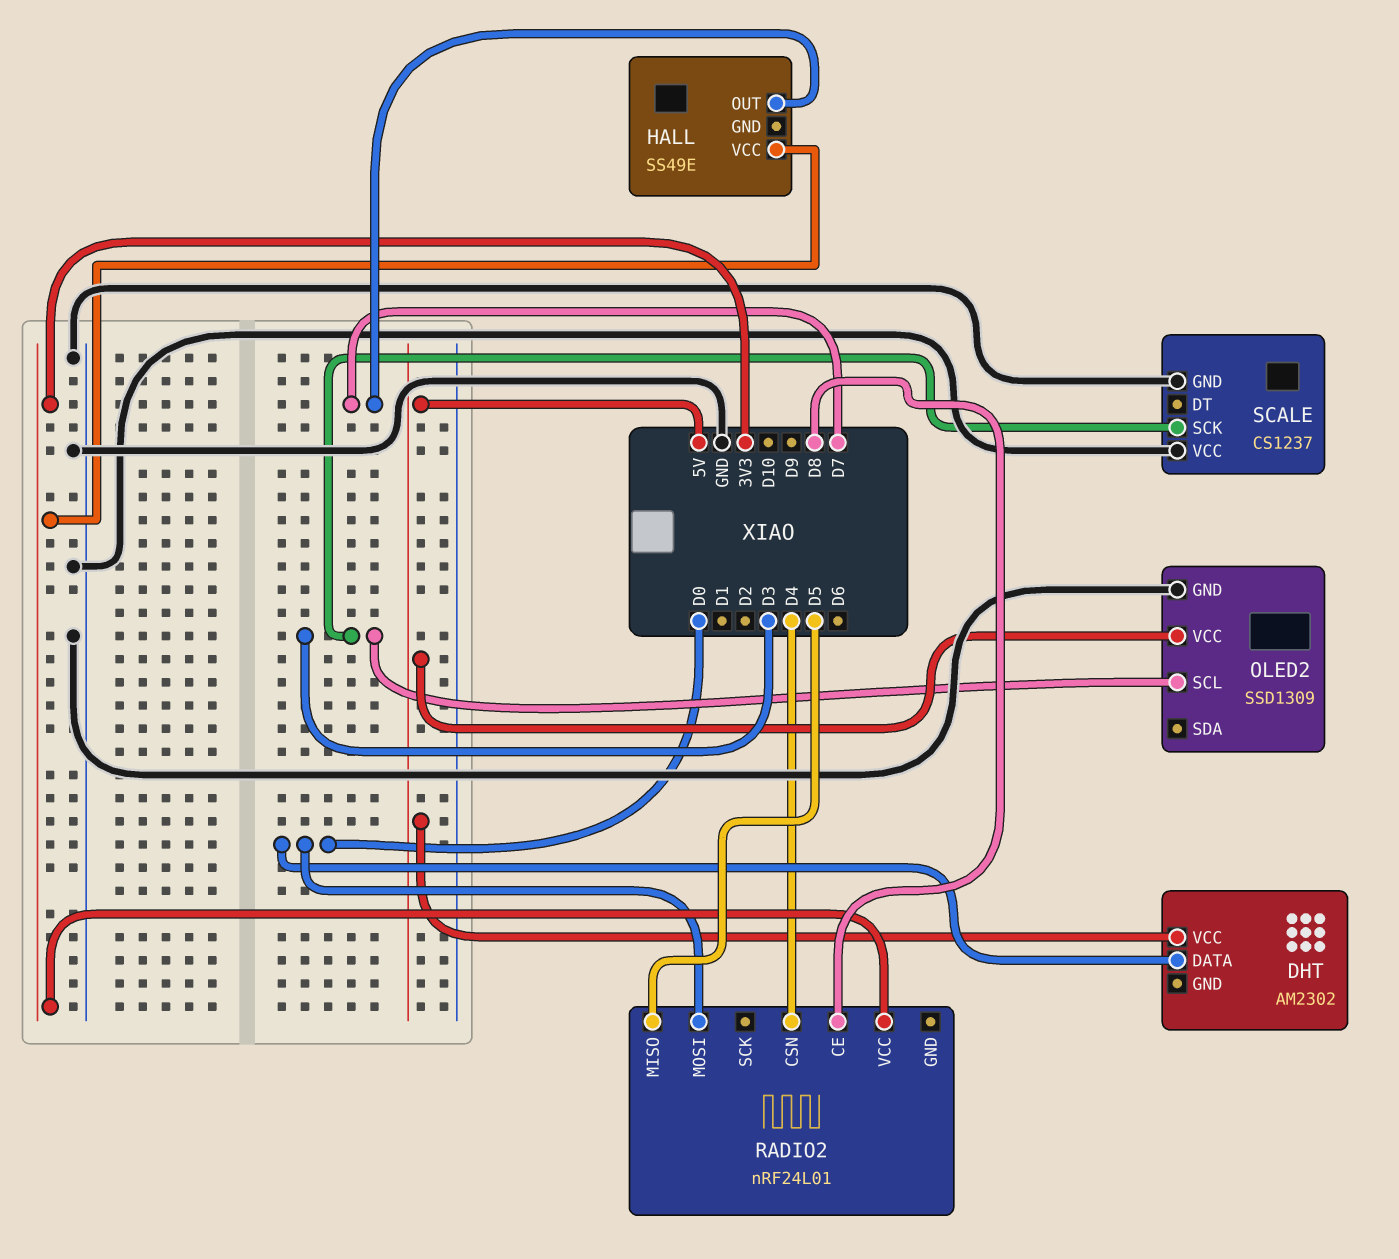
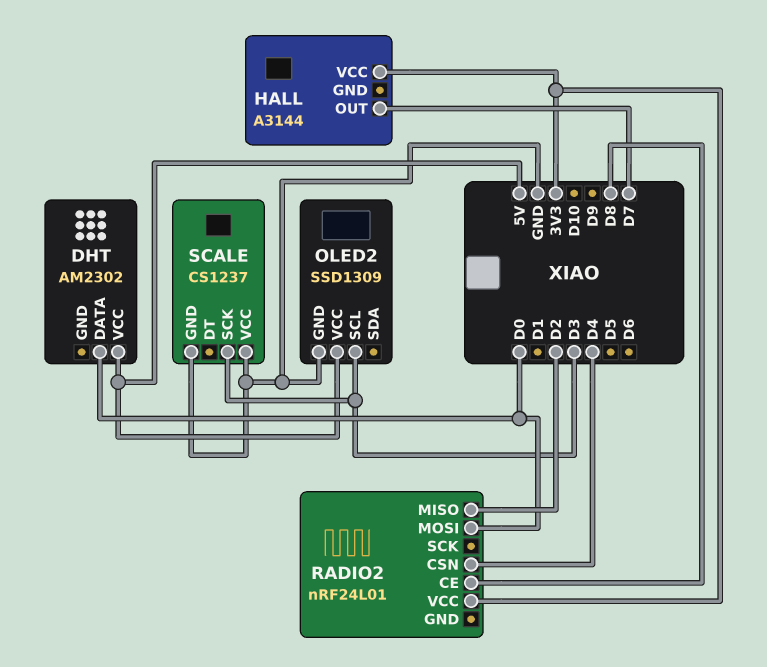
HALL: SS49E -> A3144
RADIO2 pin MISO: D5 -> D2

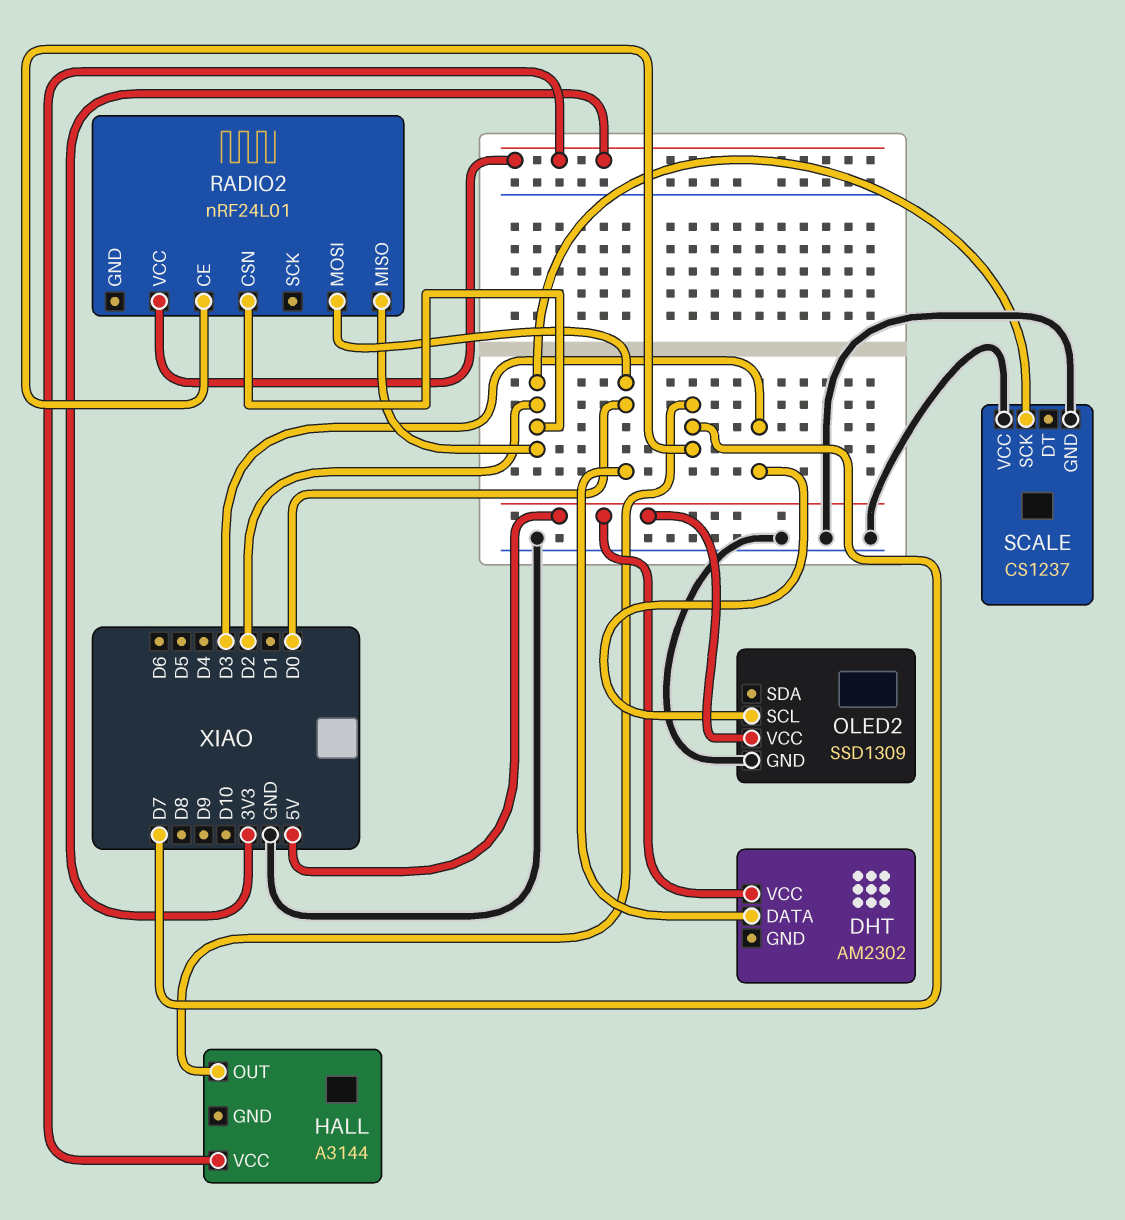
RADIO2 pin CE: D8 -> D7
RADIO2 pin CSN: D4 -> D2
SCALE pin SCK: D3 -> D2

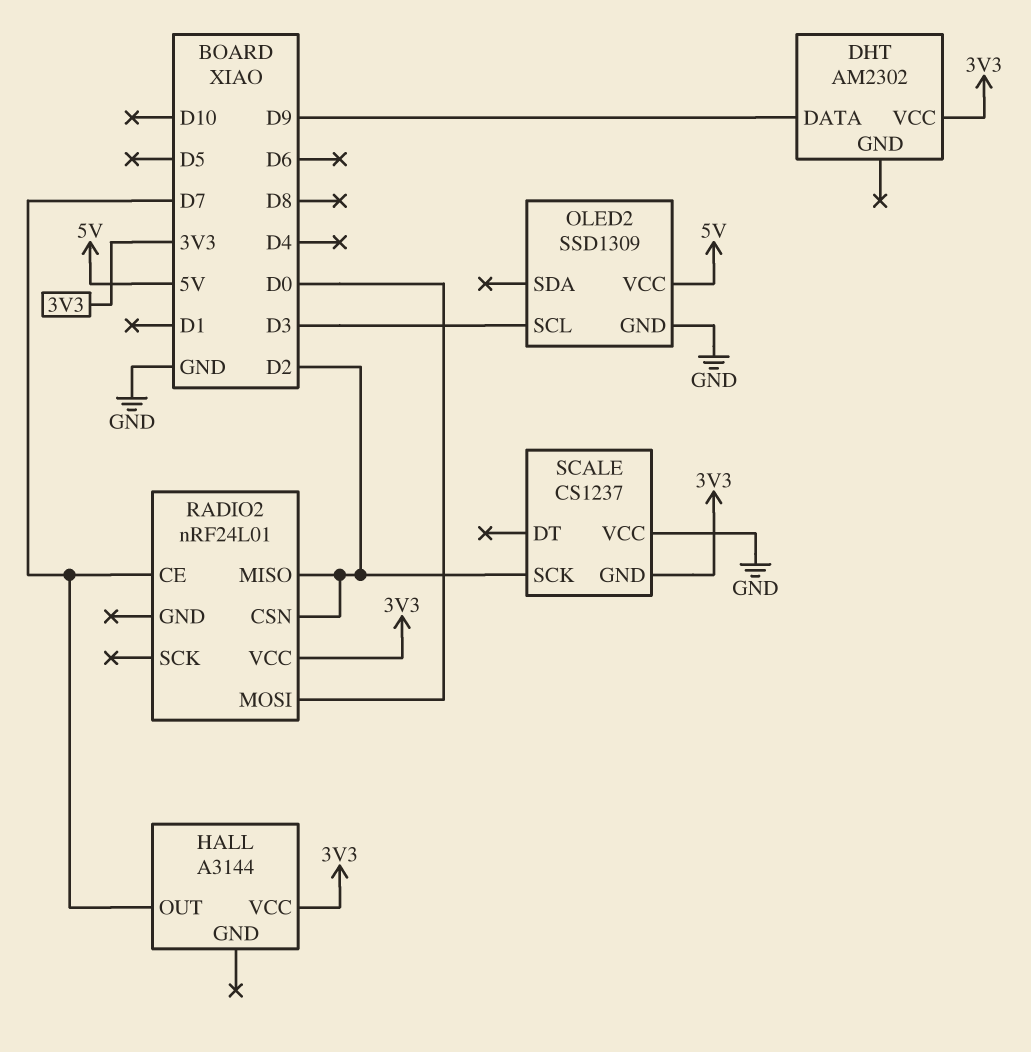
DHT pin DATA: D0 -> D9
DHT pin VCC: 5V -> 3V3
SCALE pin GND: GND -> 3V3

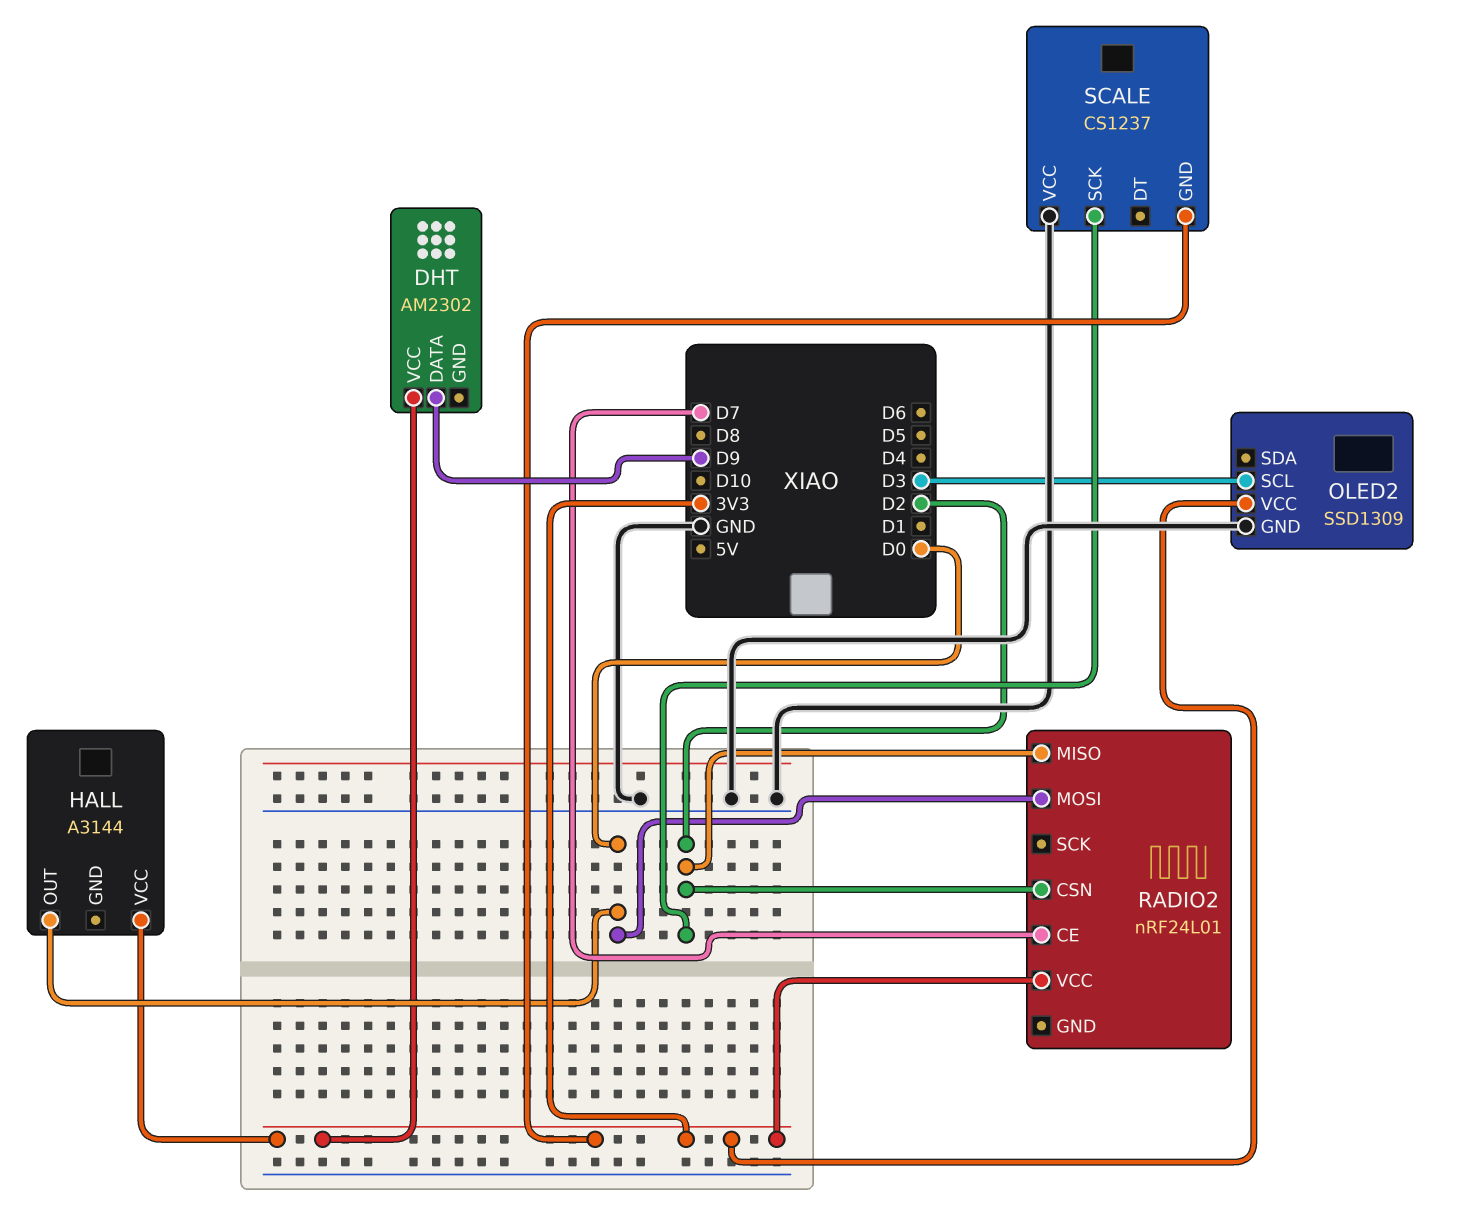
HALL pin OUT: D7 -> D0
OLED2 pin VCC: 5V -> 3V3

